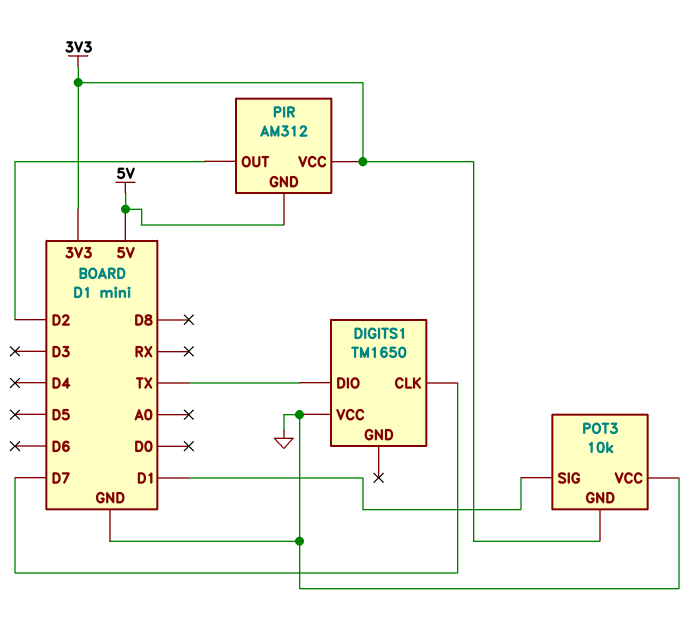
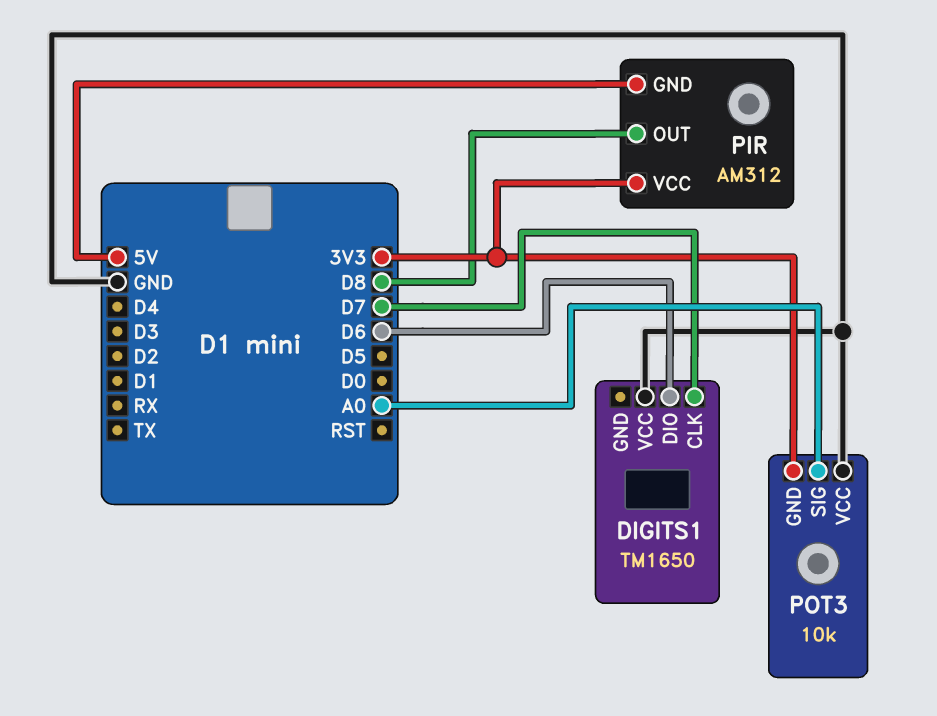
DIGITS1 pin DIO: TX -> D6
PIR pin OUT: D2 -> D8
POT3 pin SIG: D1 -> A0

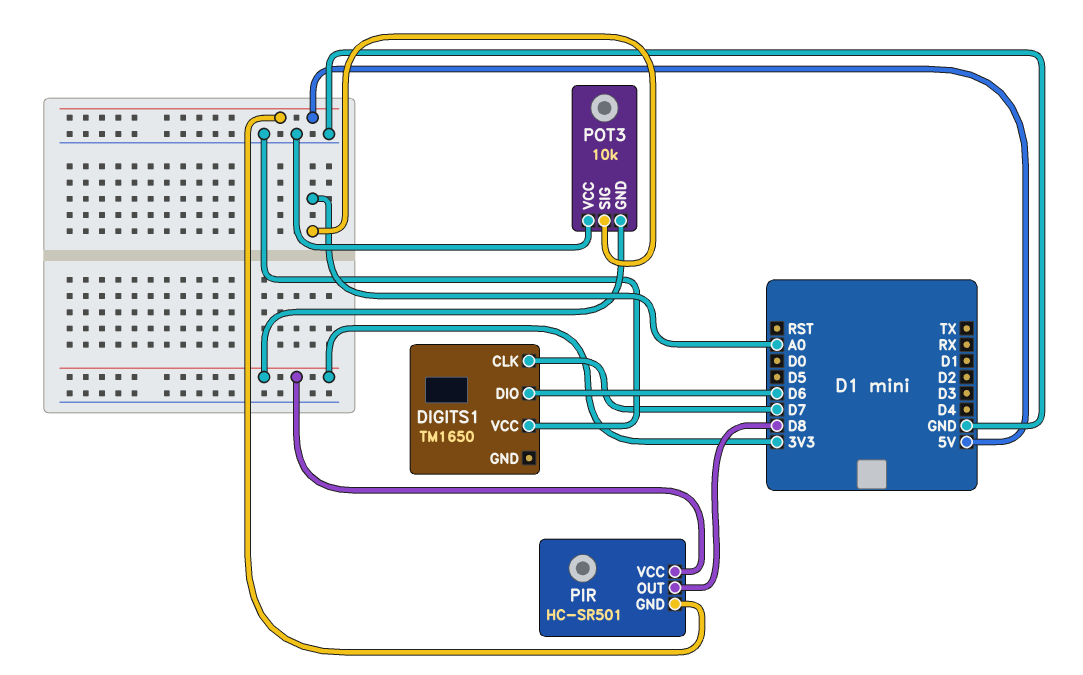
PIR: AM312 -> HC-SR501

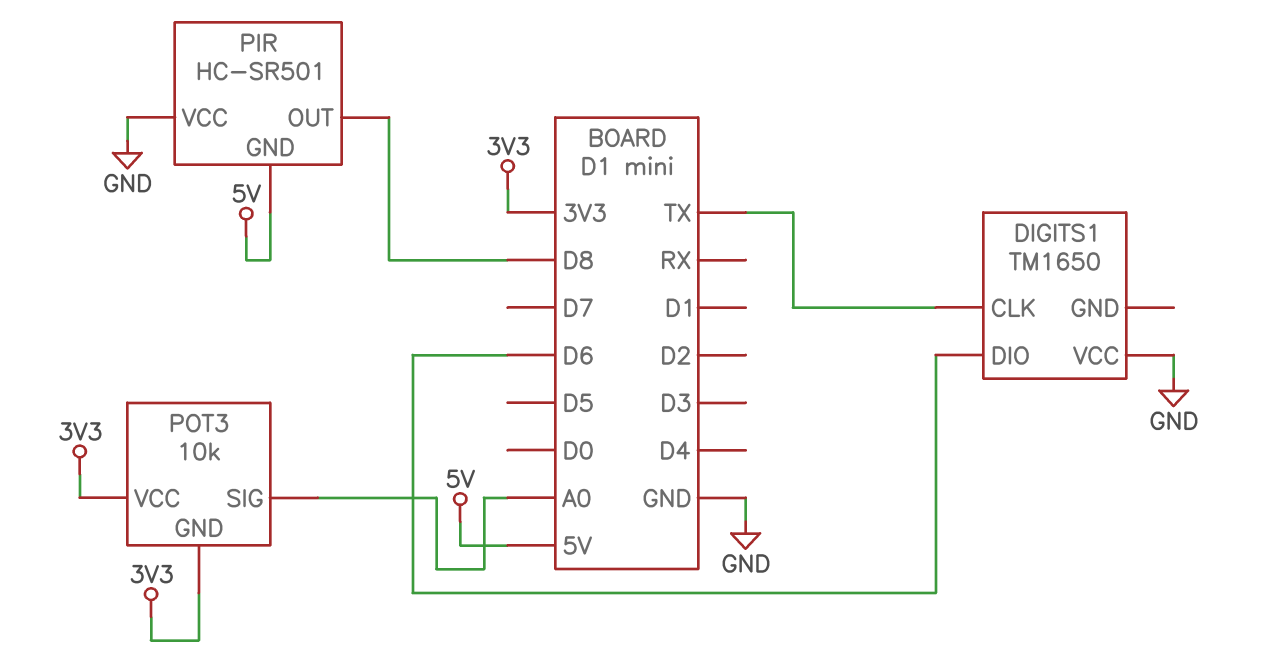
DIGITS1 pin CLK: D7 -> TX
PIR pin VCC: 3V3 -> GND
POT3 pin VCC: GND -> 3V3

